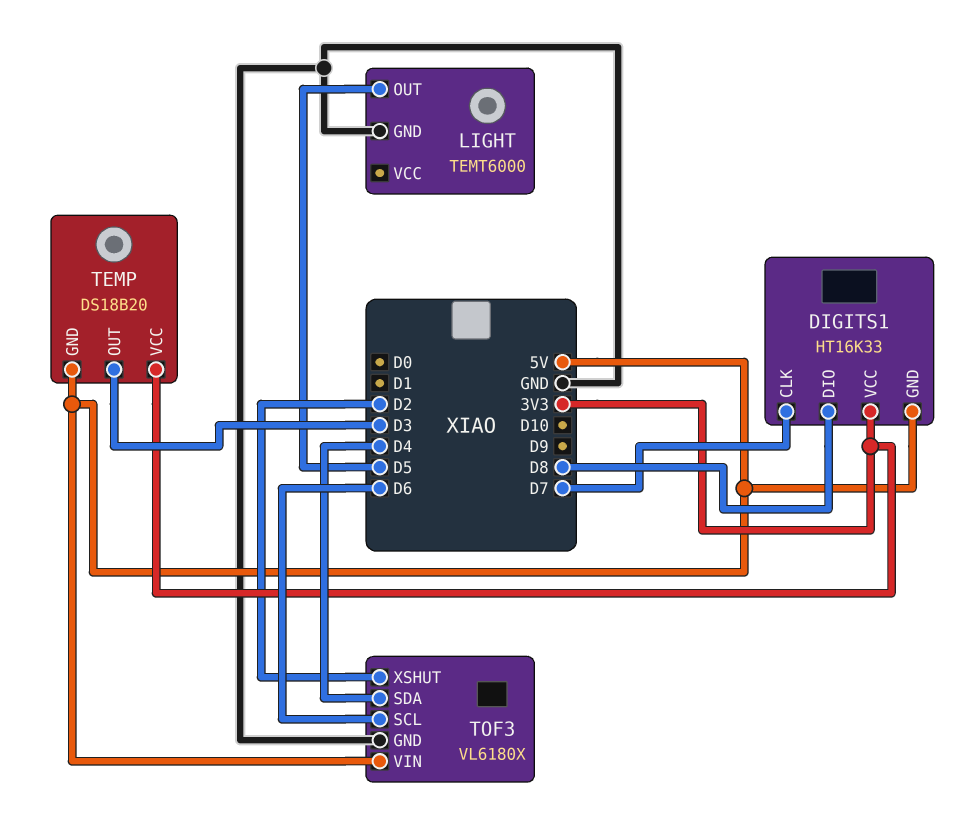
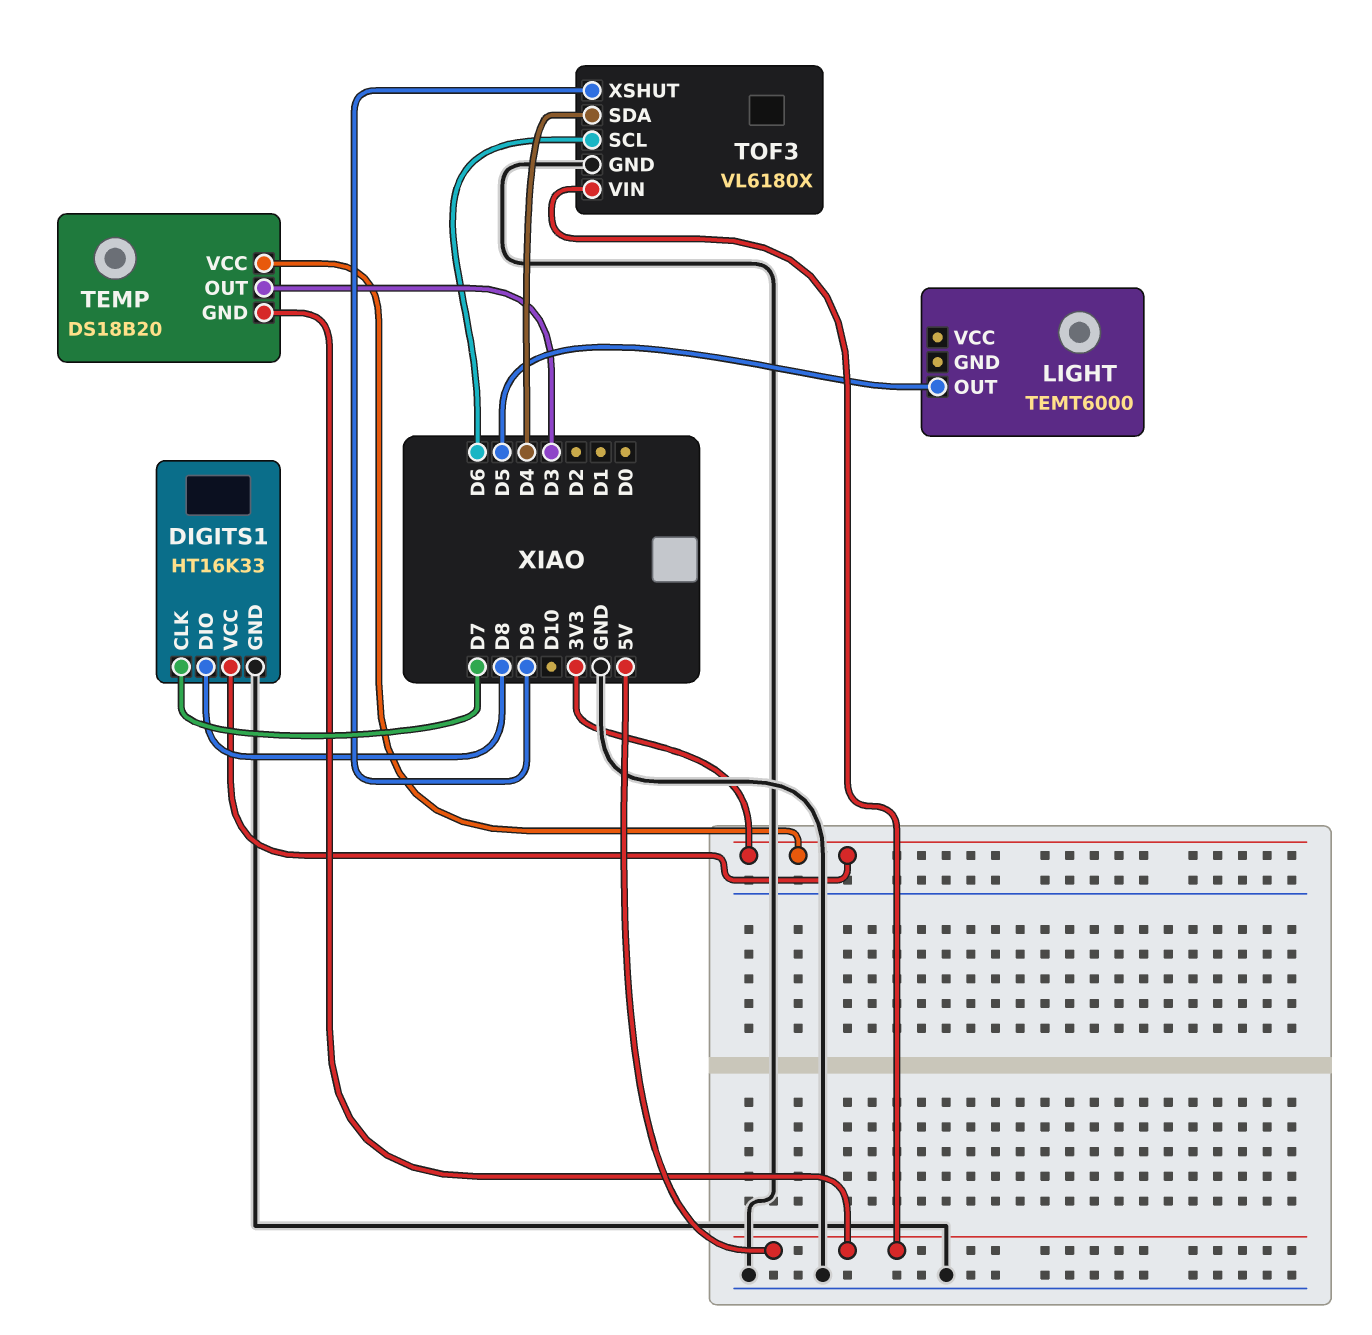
DIGITS1 pin GND: 5V -> GND
LIGHT pin GND: GND -> none
TOF3 pin XSHUT: D2 -> D9

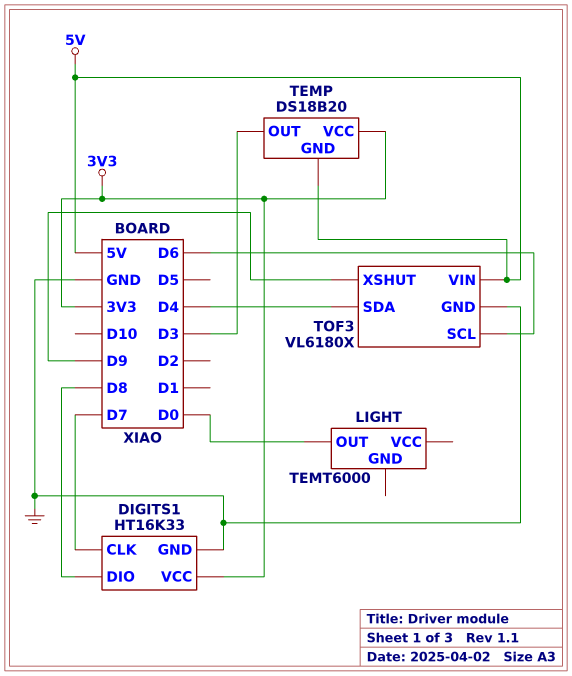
LIGHT pin OUT: D5 -> D0

